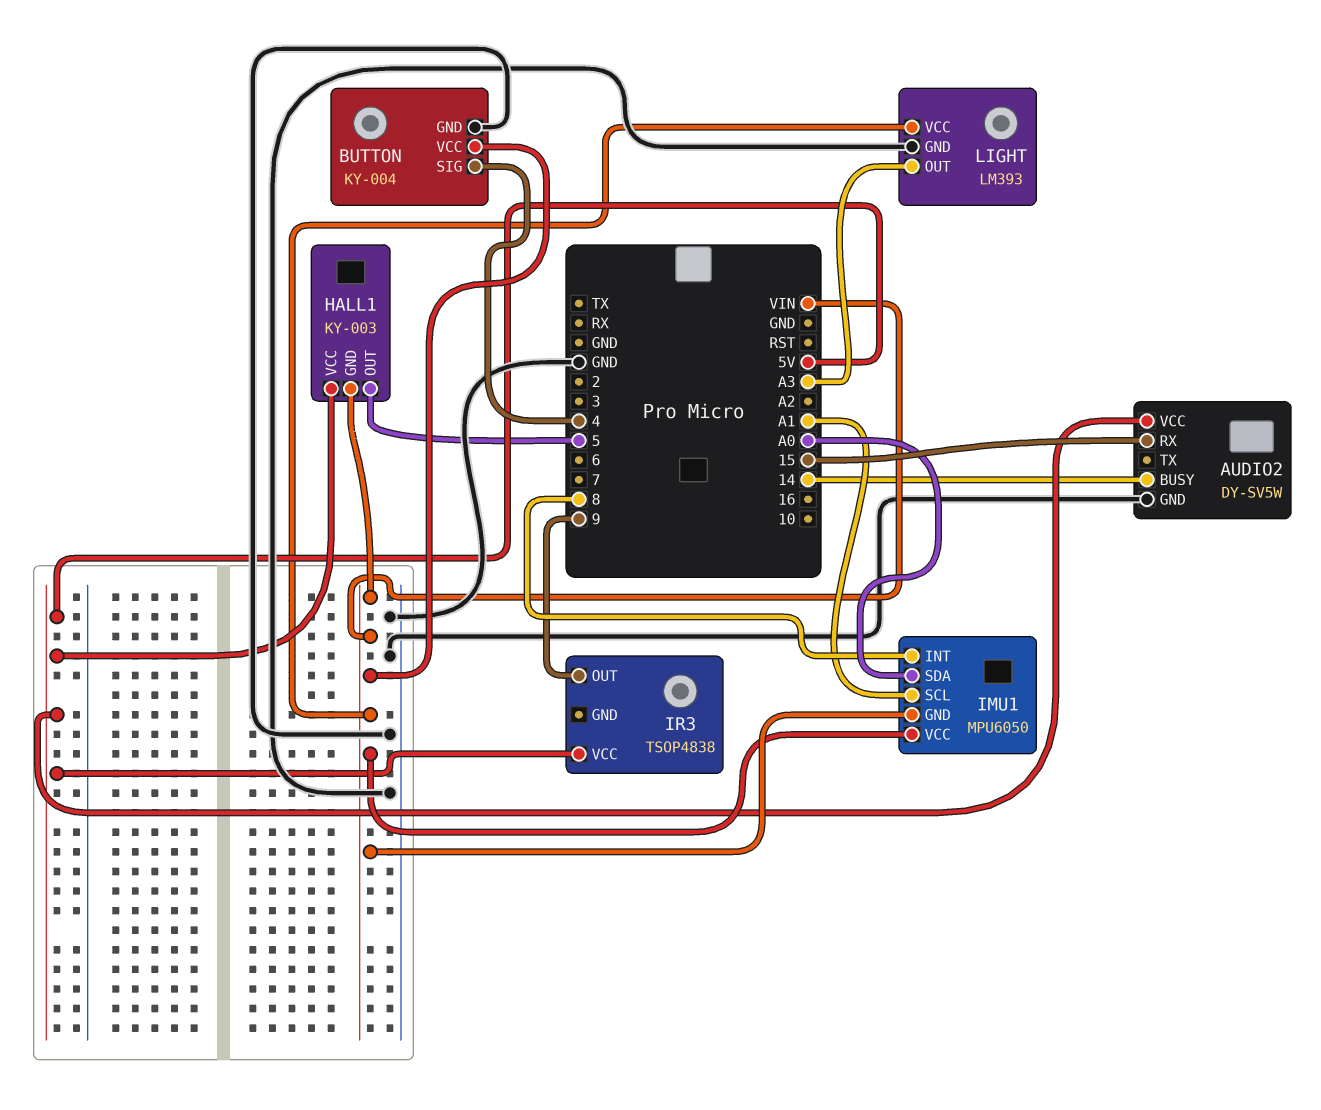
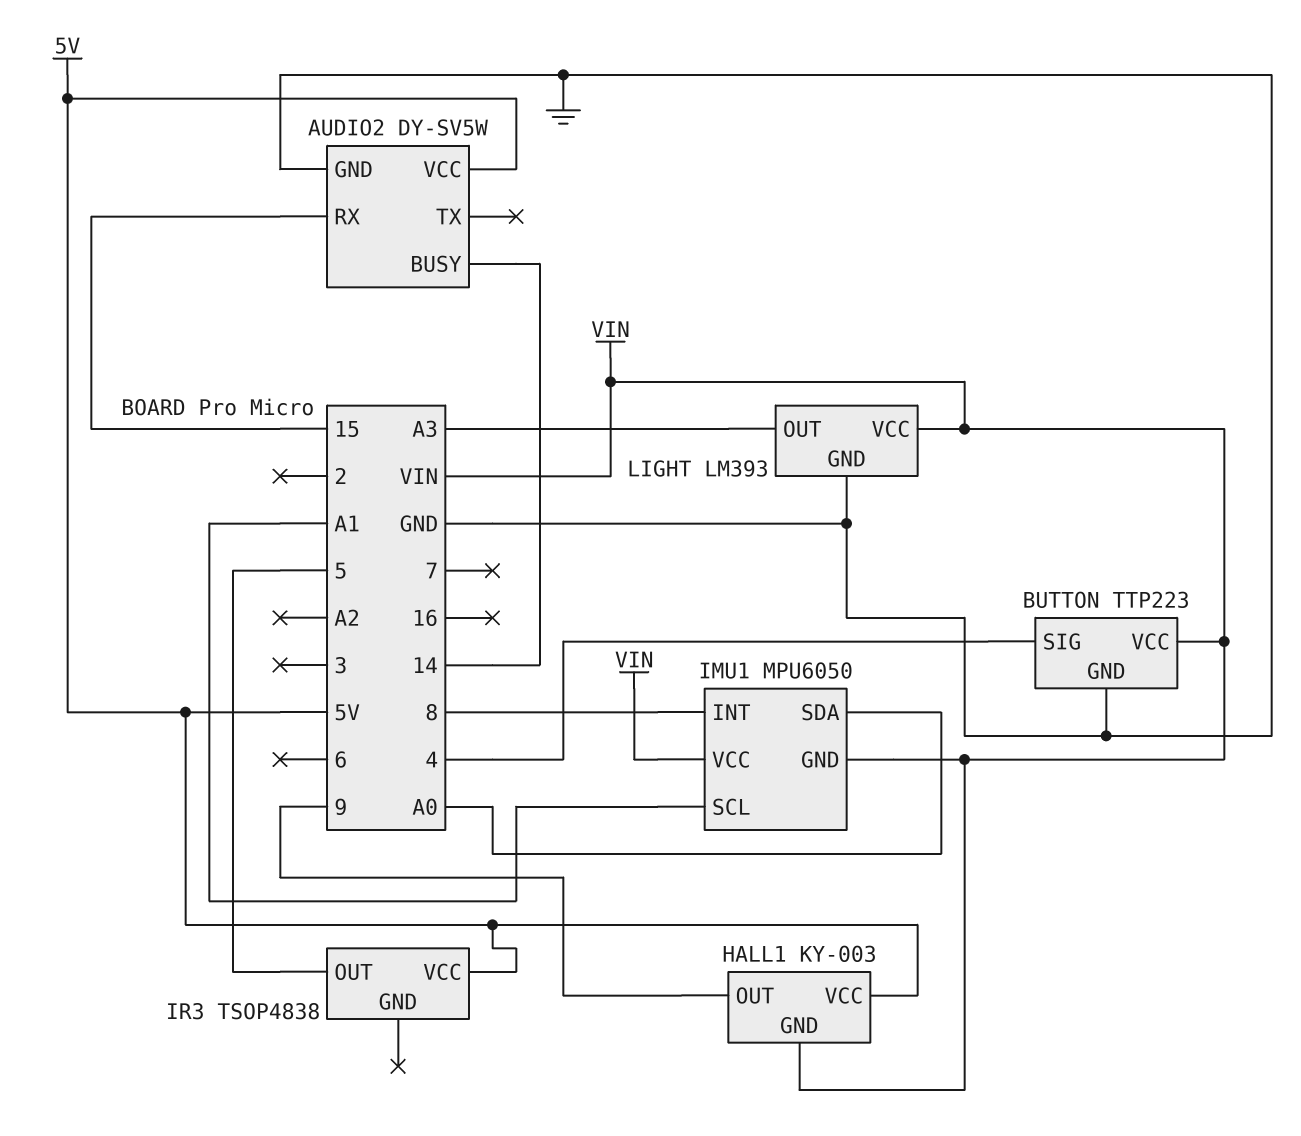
BUTTON: KY-004 -> TTP223
HALL1 pin OUT: 5 -> 9
IR3 pin OUT: 9 -> 5

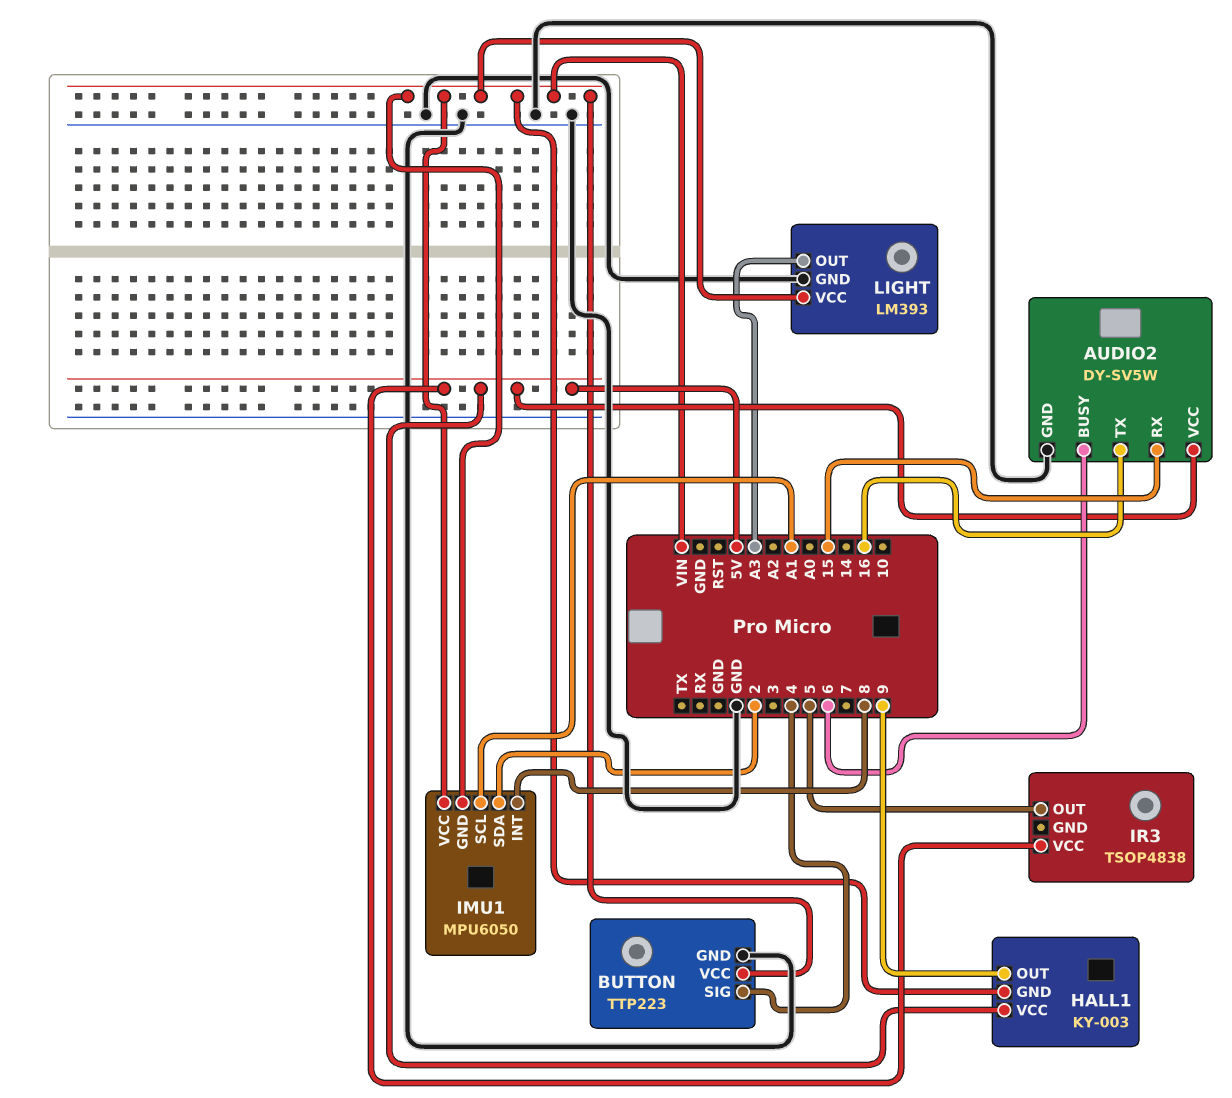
AUDIO2 pin BUSY: 14 -> 6
AUDIO2 pin TX: none -> 16
IMU1 pin SDA: A0 -> 2

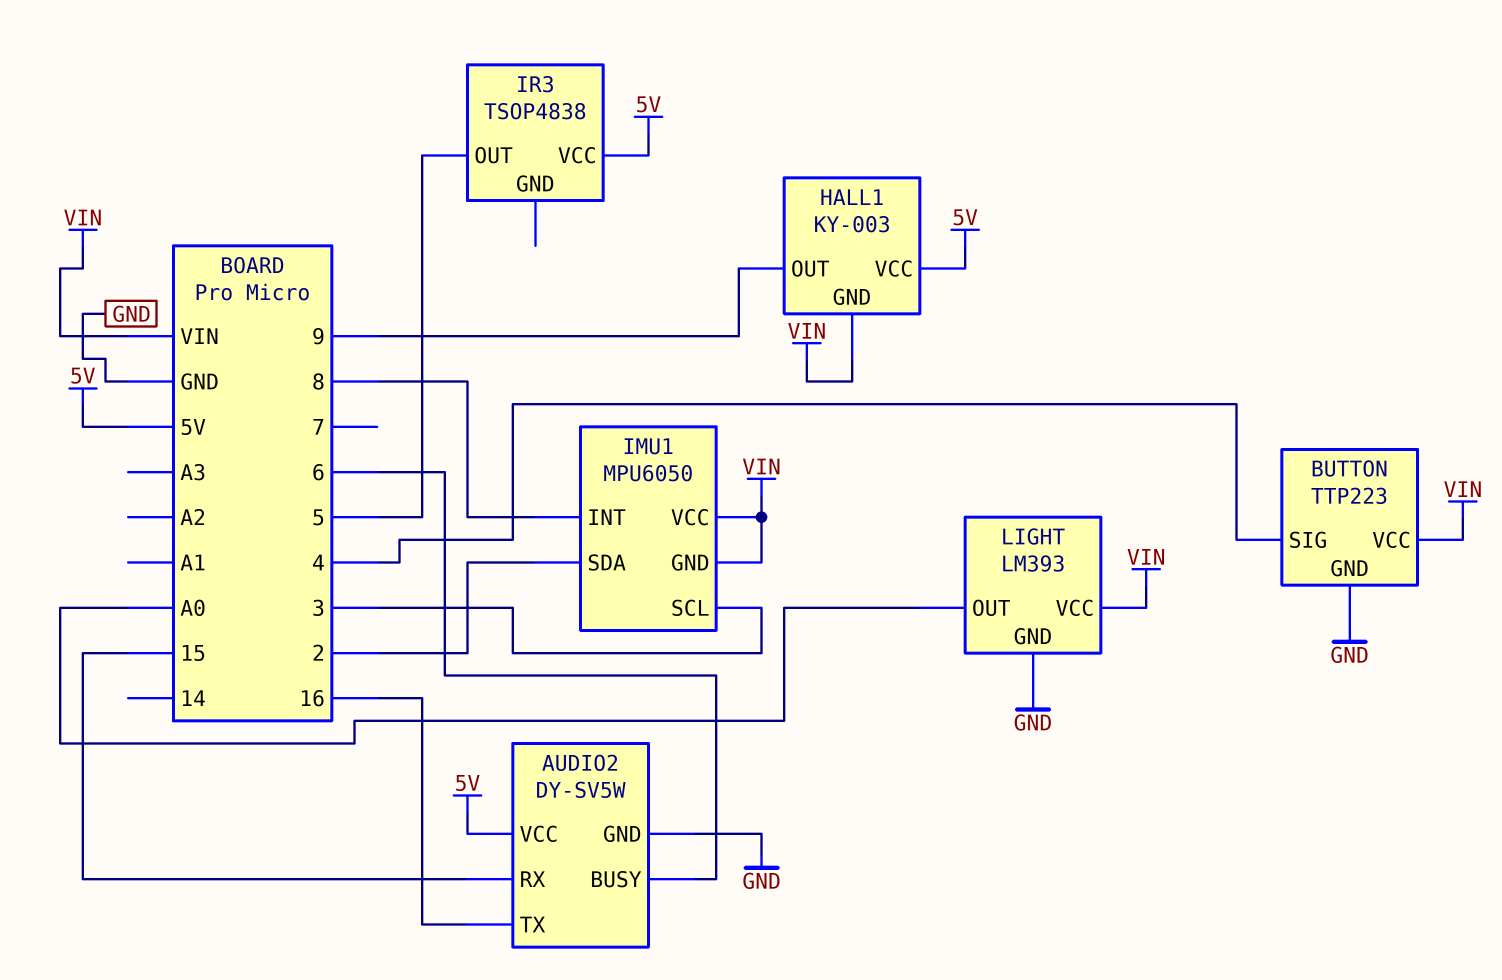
IMU1 pin SCL: A1 -> 3
LIGHT pin OUT: A3 -> A0

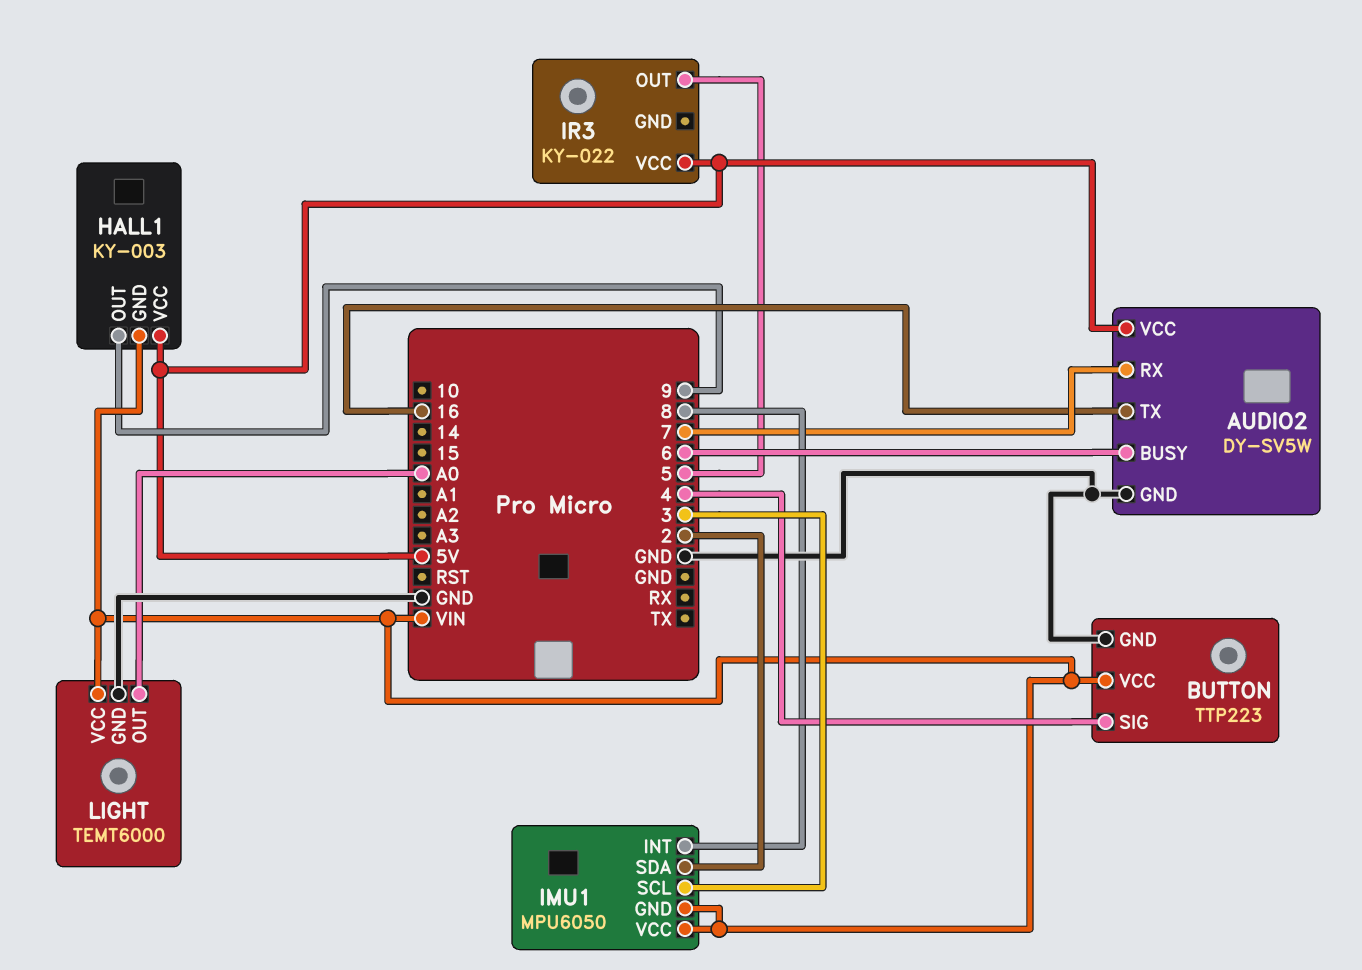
AUDIO2 pin RX: 15 -> 7
IR3: TSOP4838 -> KY-022
LIGHT: LM393 -> TEMT6000

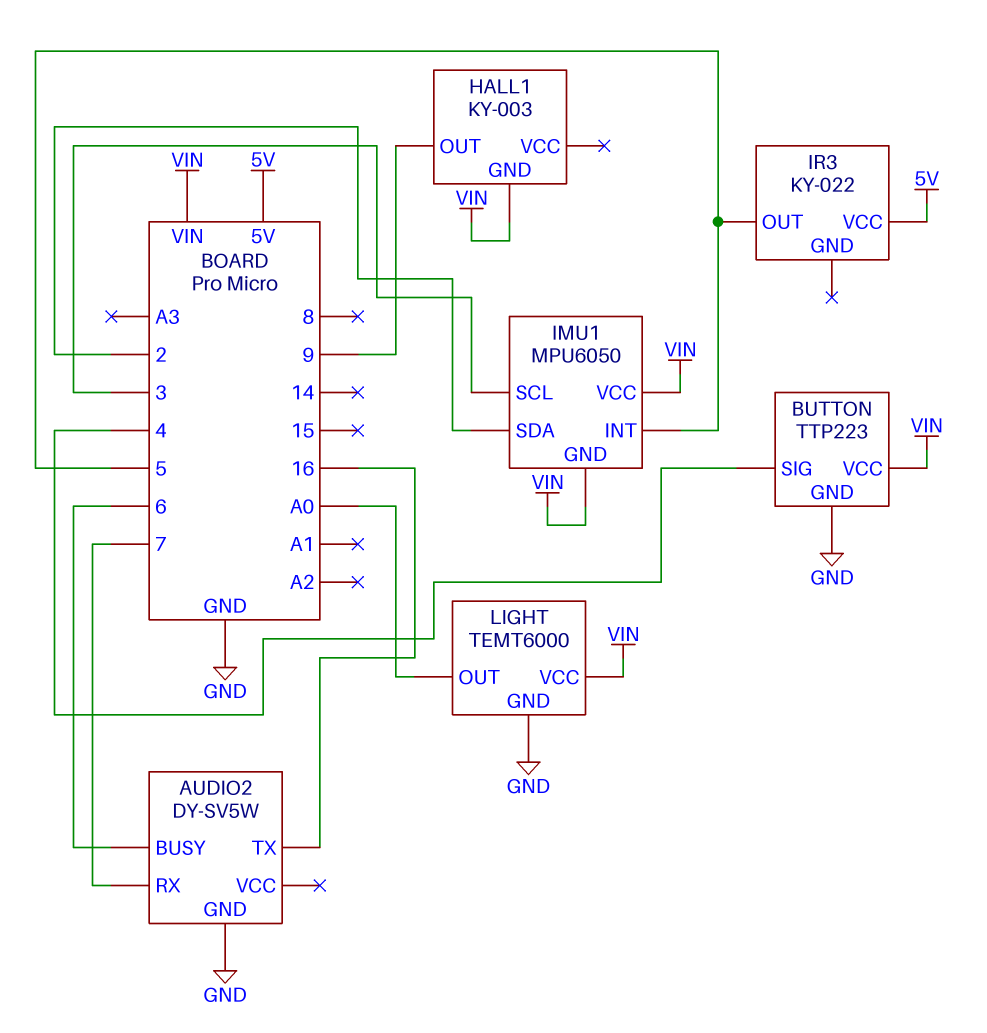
AUDIO2 pin VCC: 5V -> none
HALL1 pin VCC: 5V -> none
IMU1 pin INT: 8 -> 5

